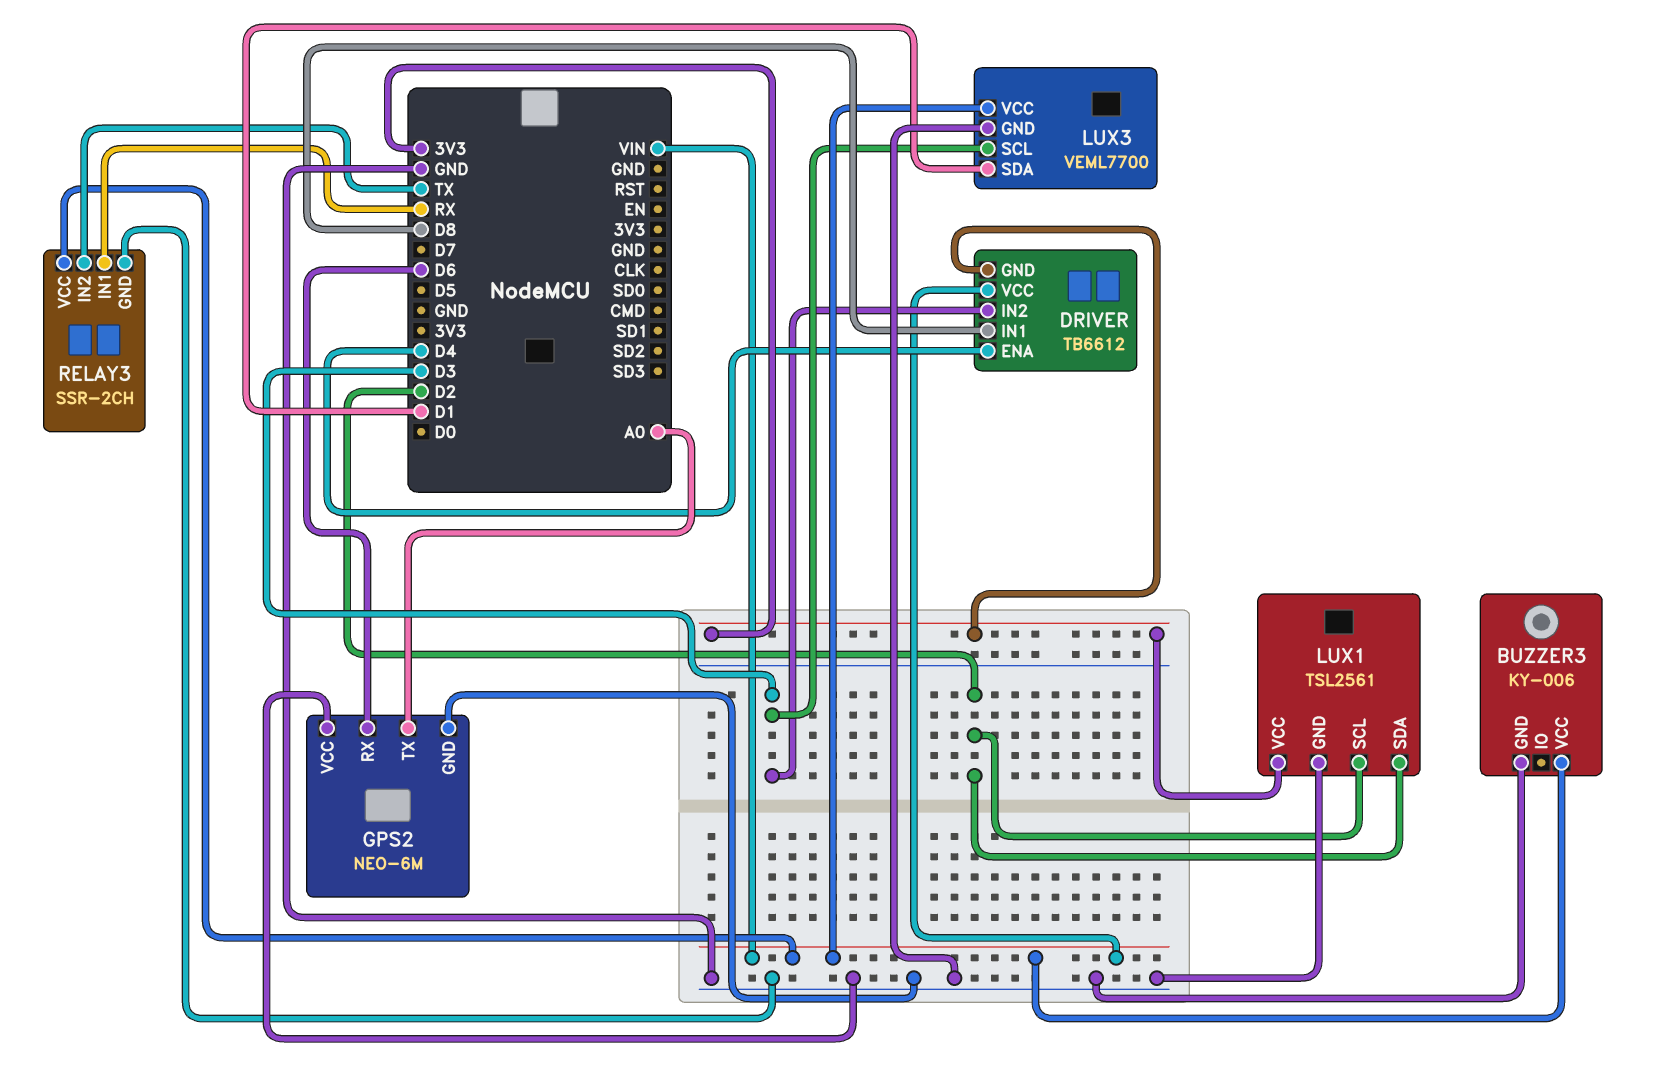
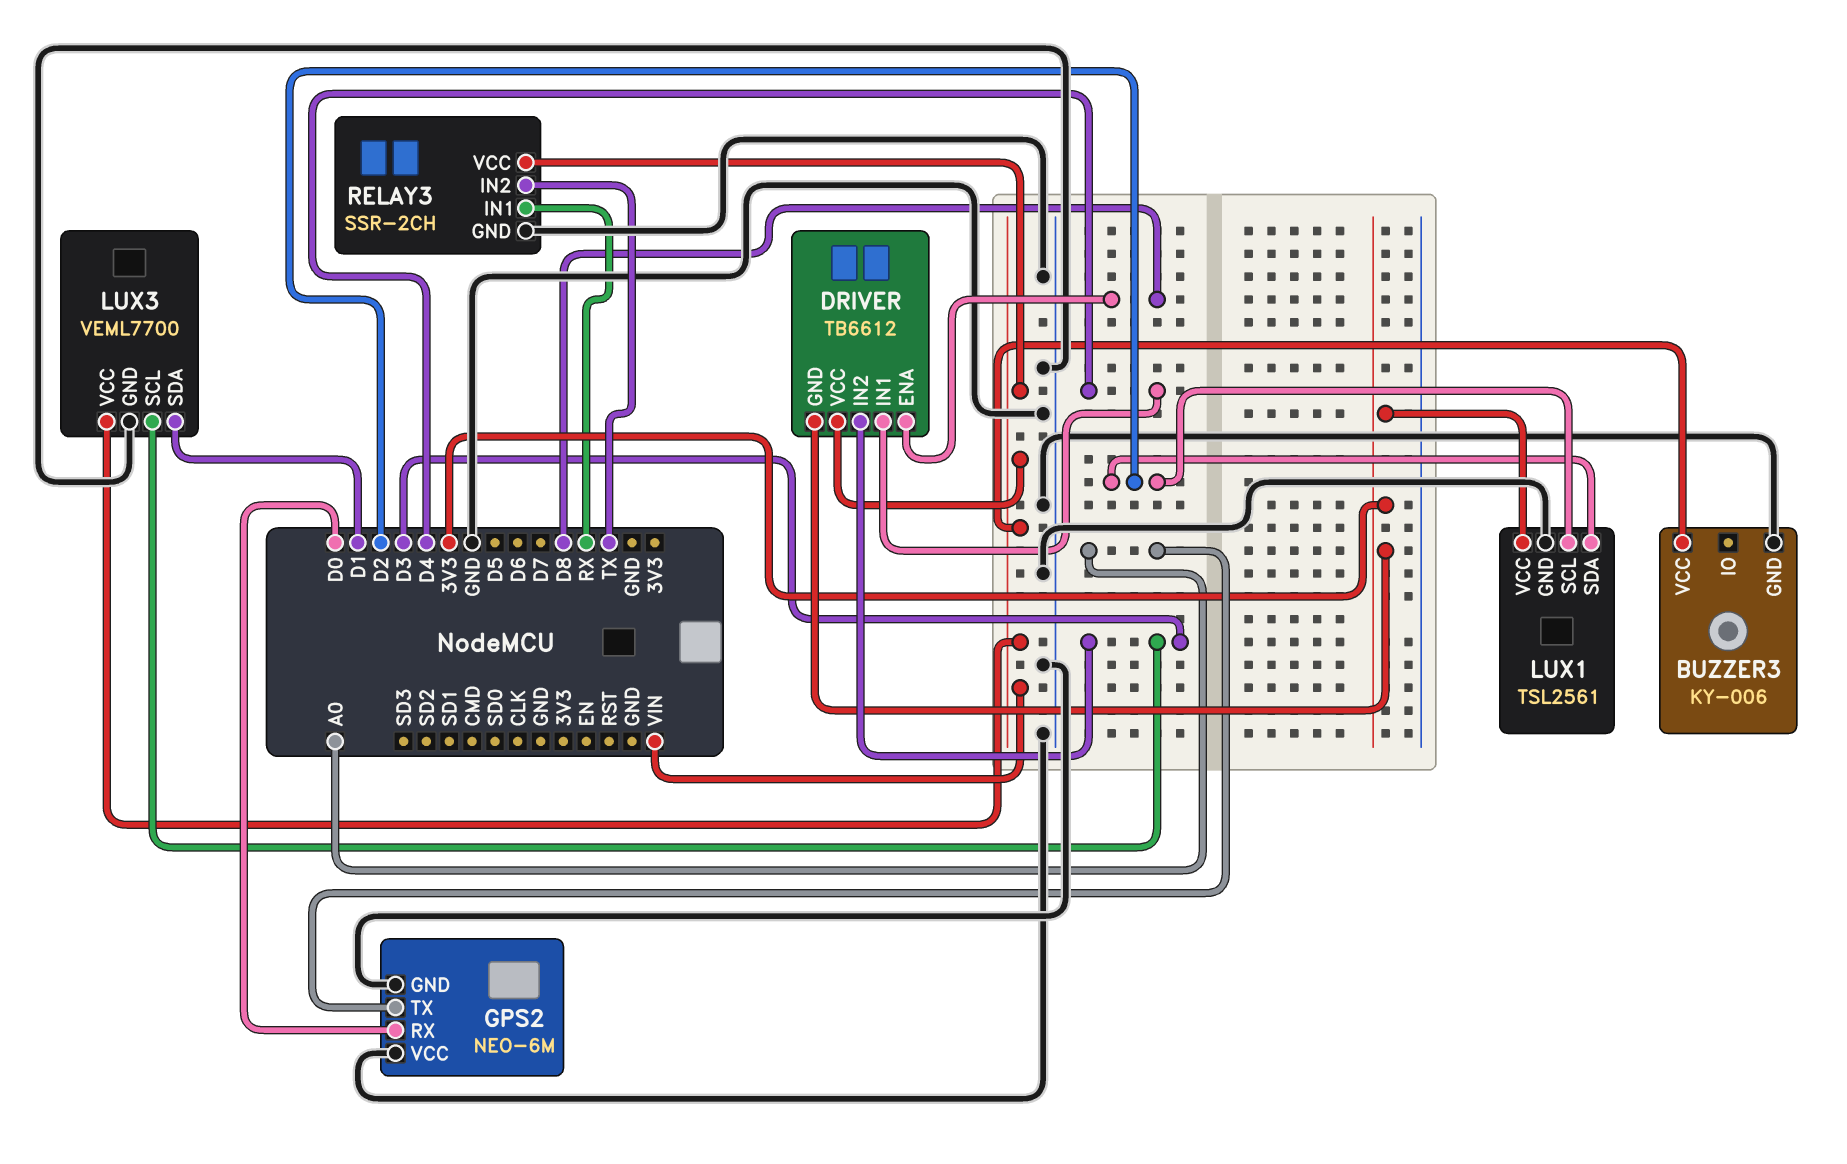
DRIVER pin ENA: D4 -> D8
DRIVER pin IN1: D8 -> D4
GPS2 pin RX: D6 -> D0

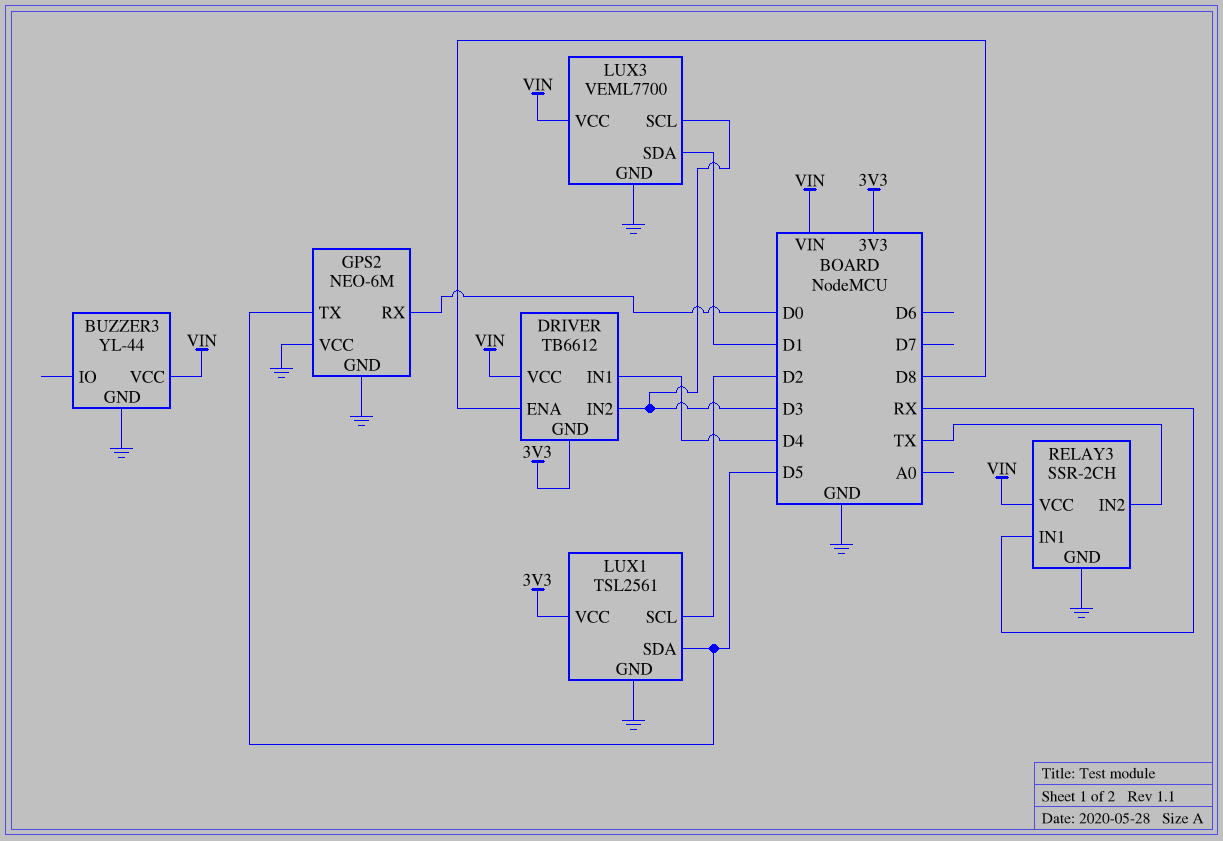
BUZZER3: KY-006 -> YL-44
GPS2 pin TX: A0 -> D5
LUX1 pin SDA: D2 -> D5

